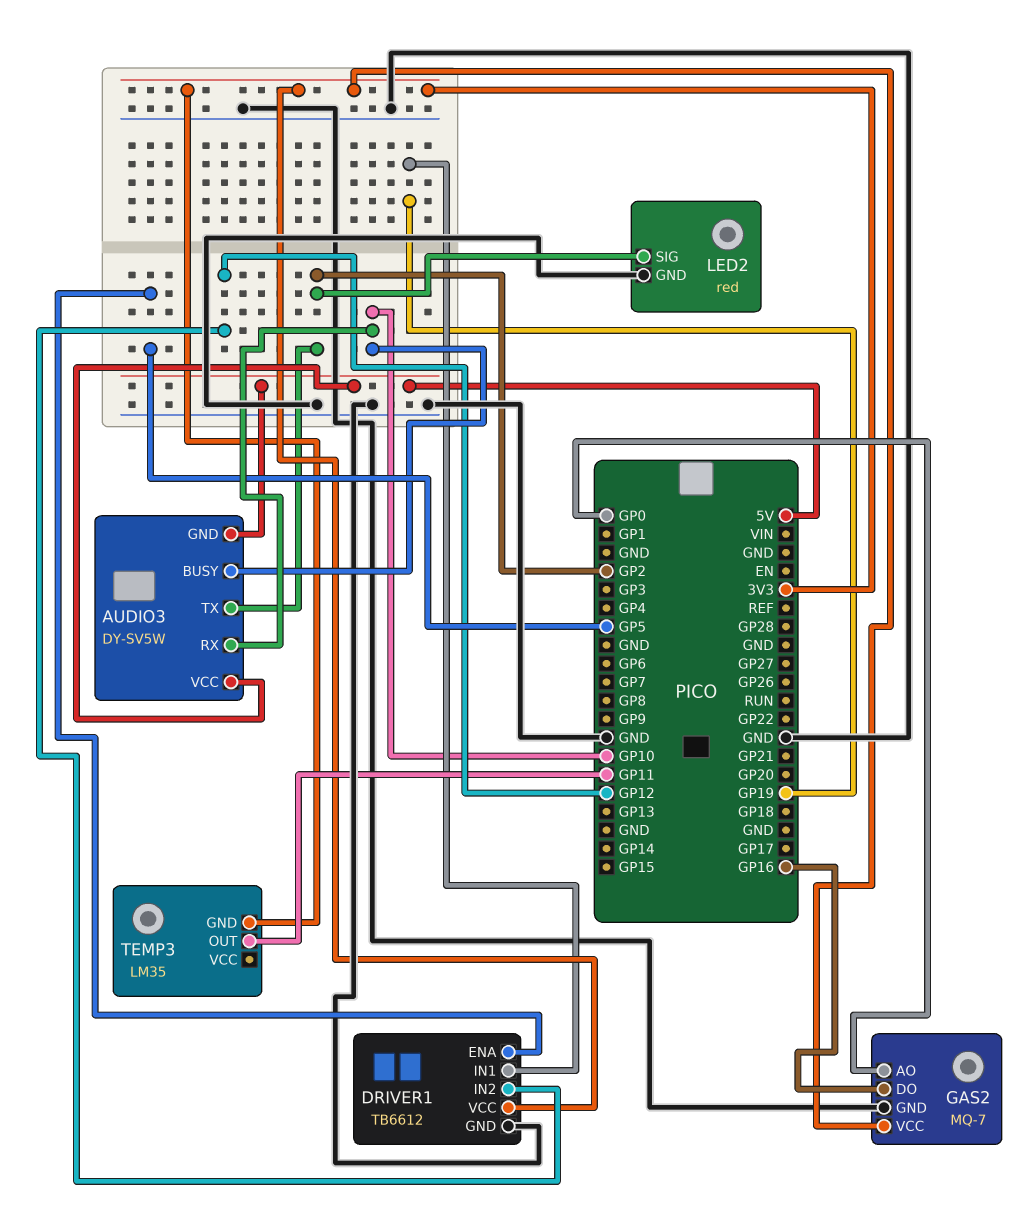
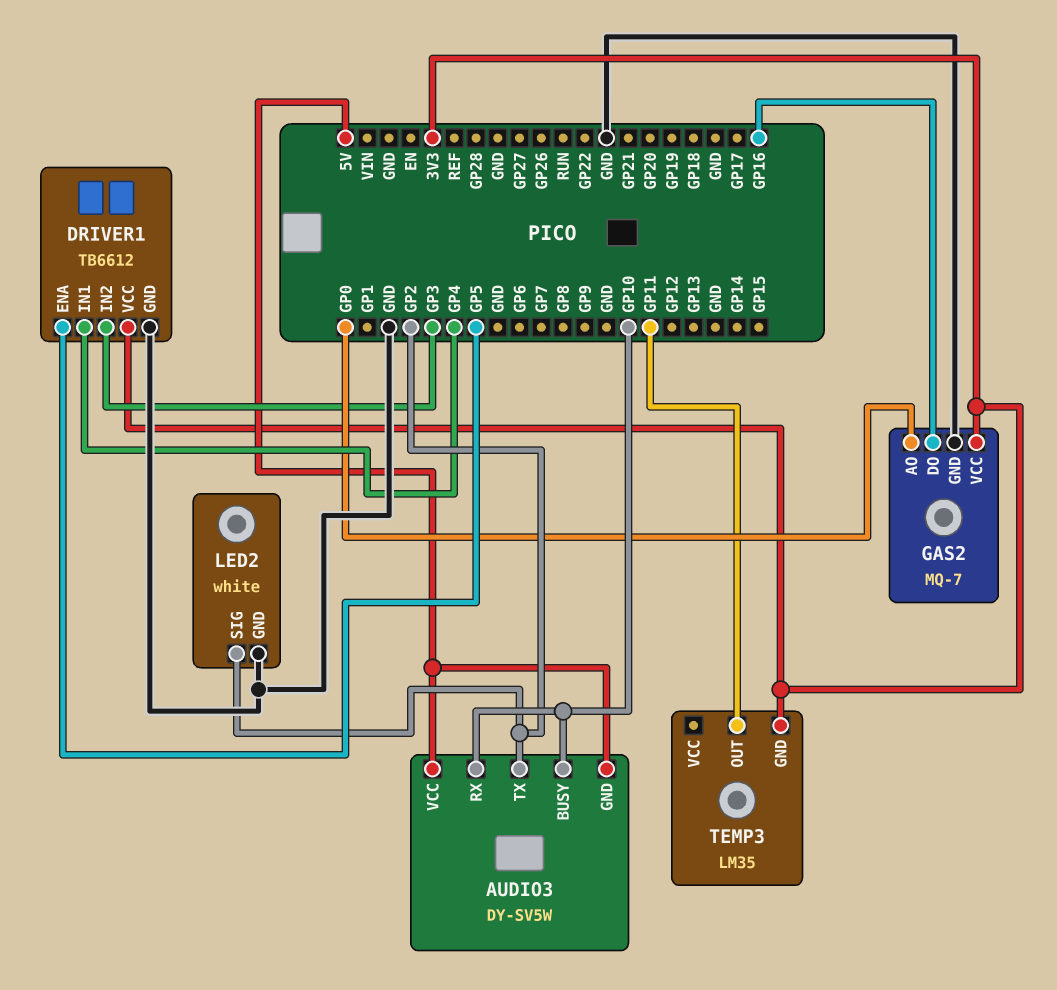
DRIVER1 pin IN1: GP19 -> GP4
DRIVER1 pin IN2: GP12 -> GP3
LED2: red -> white

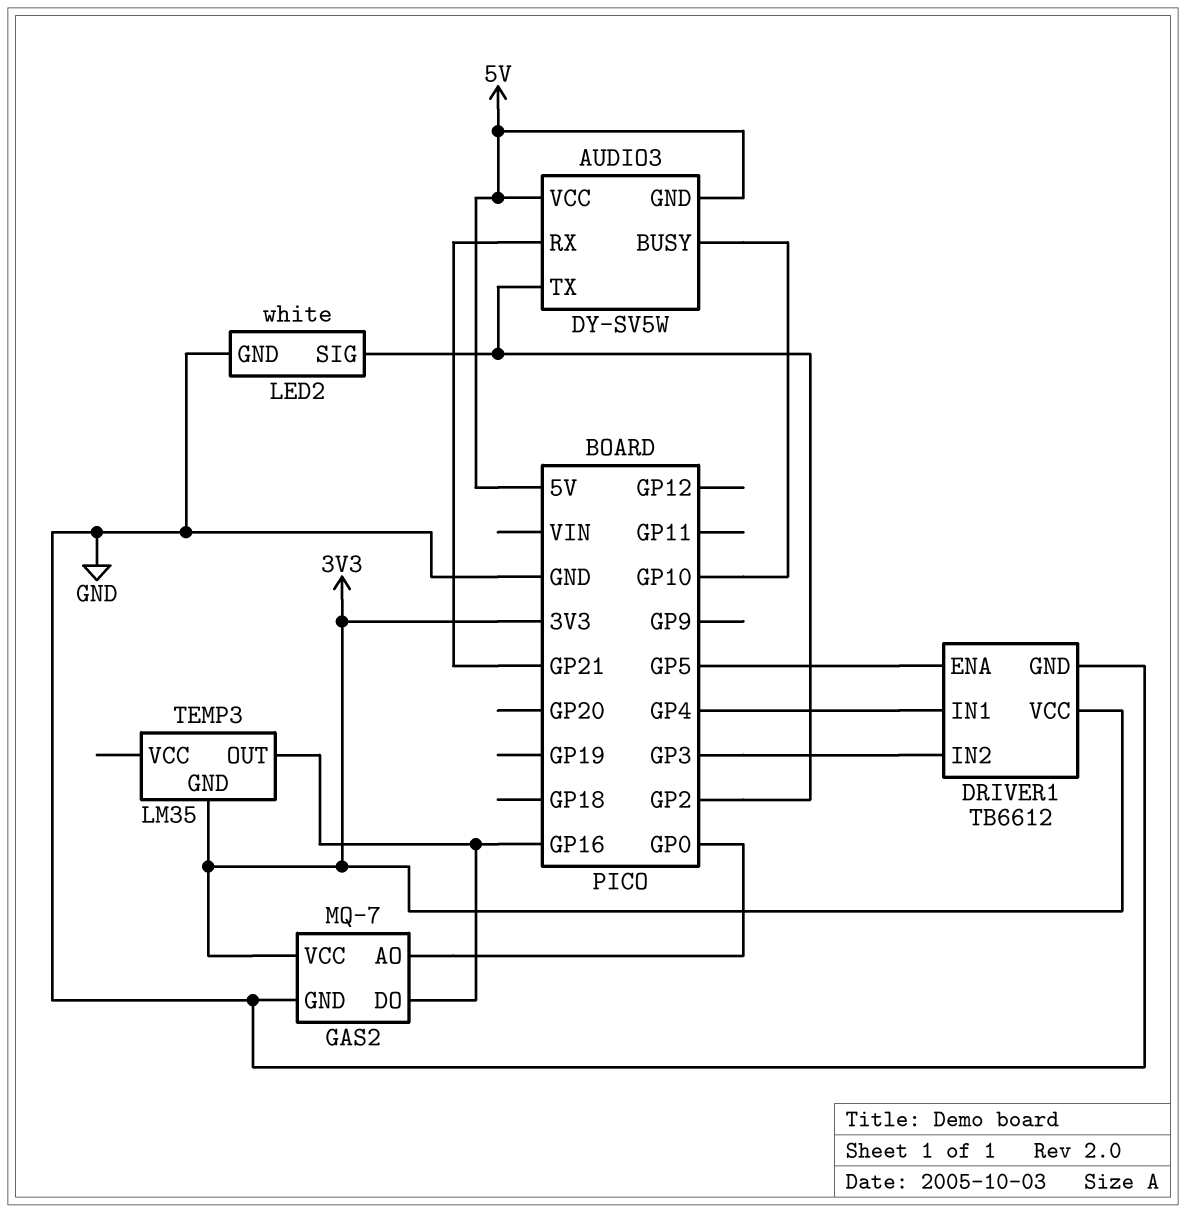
AUDIO3 pin RX: GP10 -> GP21
TEMP3 pin OUT: GP11 -> GP16

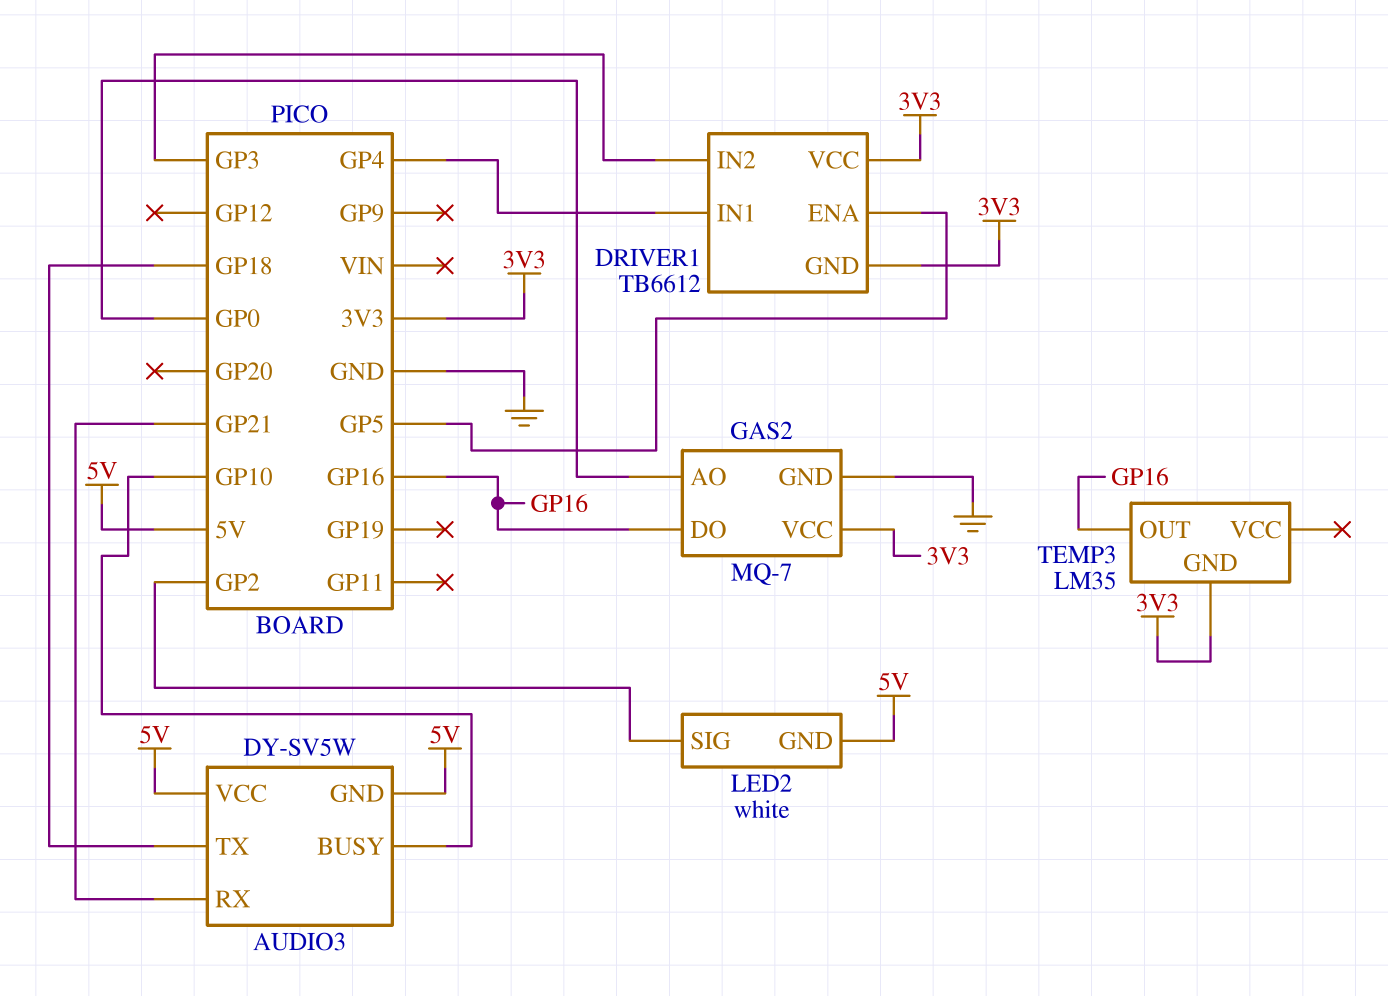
AUDIO3 pin TX: GP2 -> GP18
DRIVER1 pin GND: GND -> 3V3
LED2 pin GND: GND -> 5V

